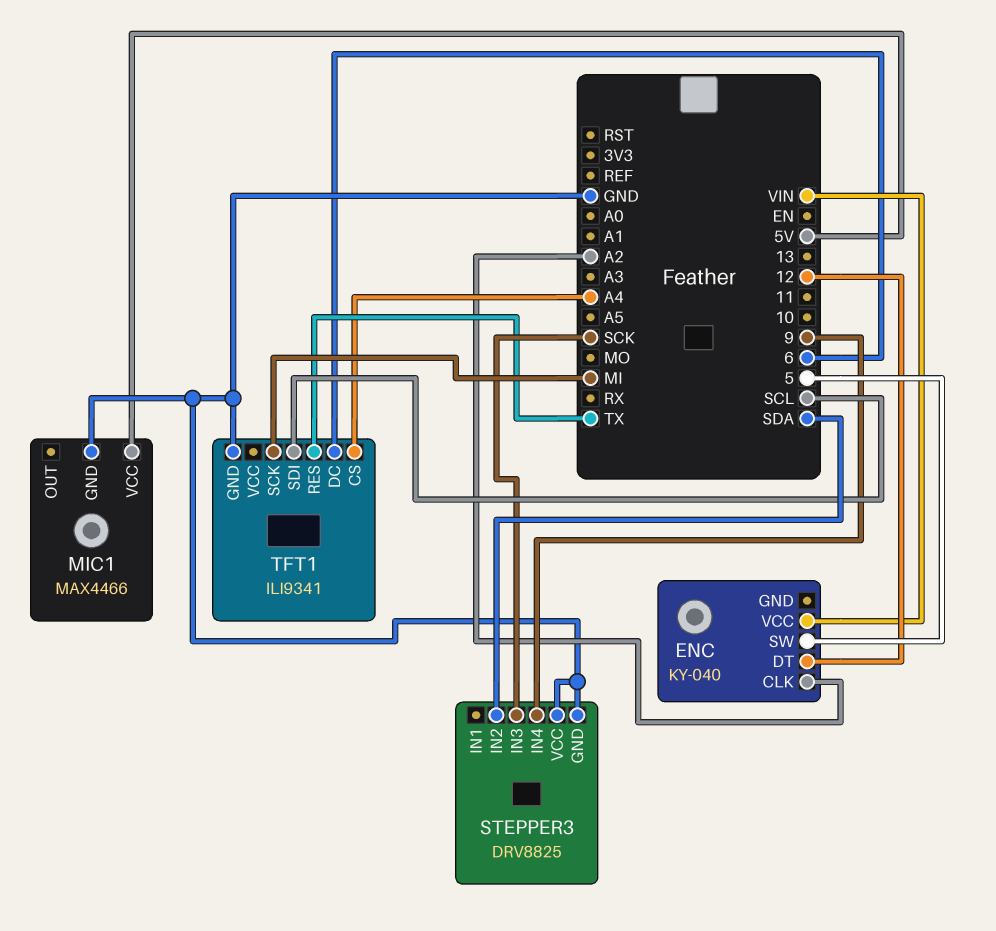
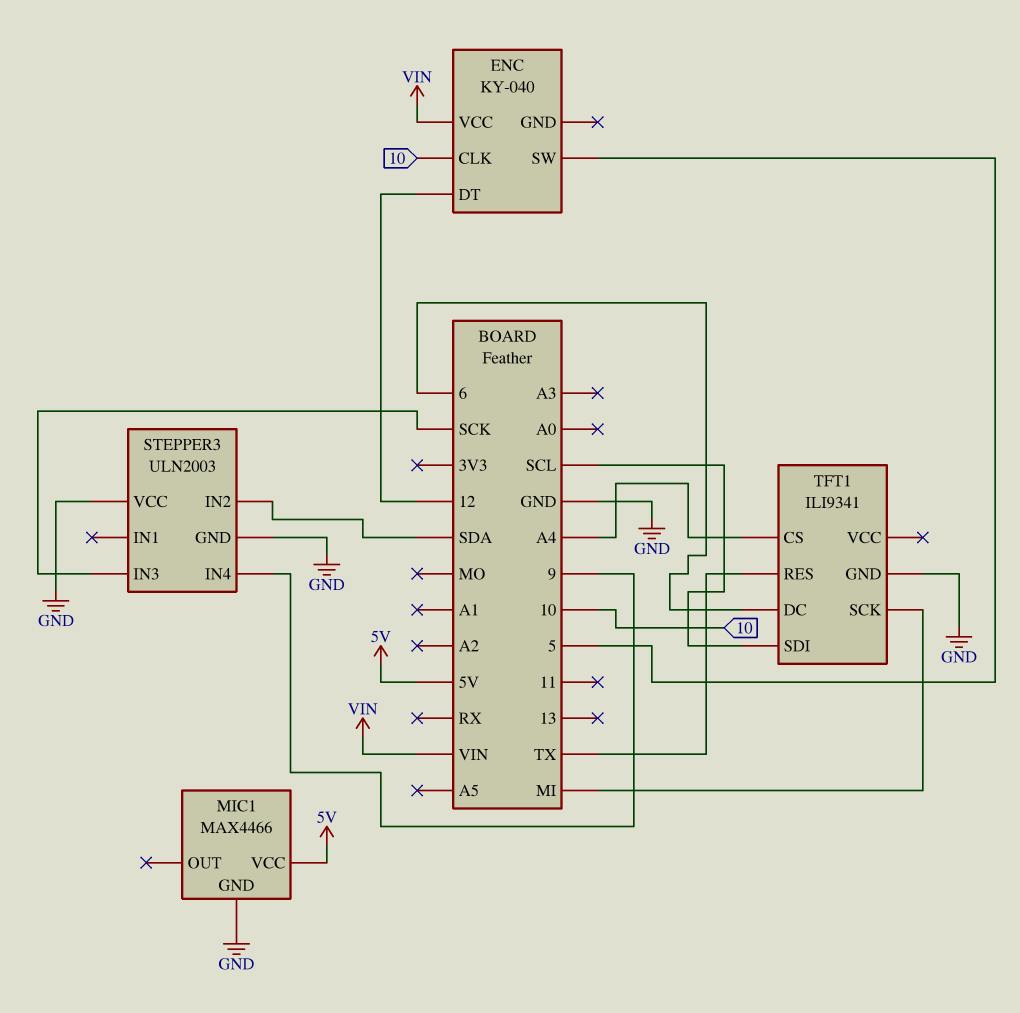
ENC pin CLK: A2 -> 10
STEPPER3: DRV8825 -> ULN2003

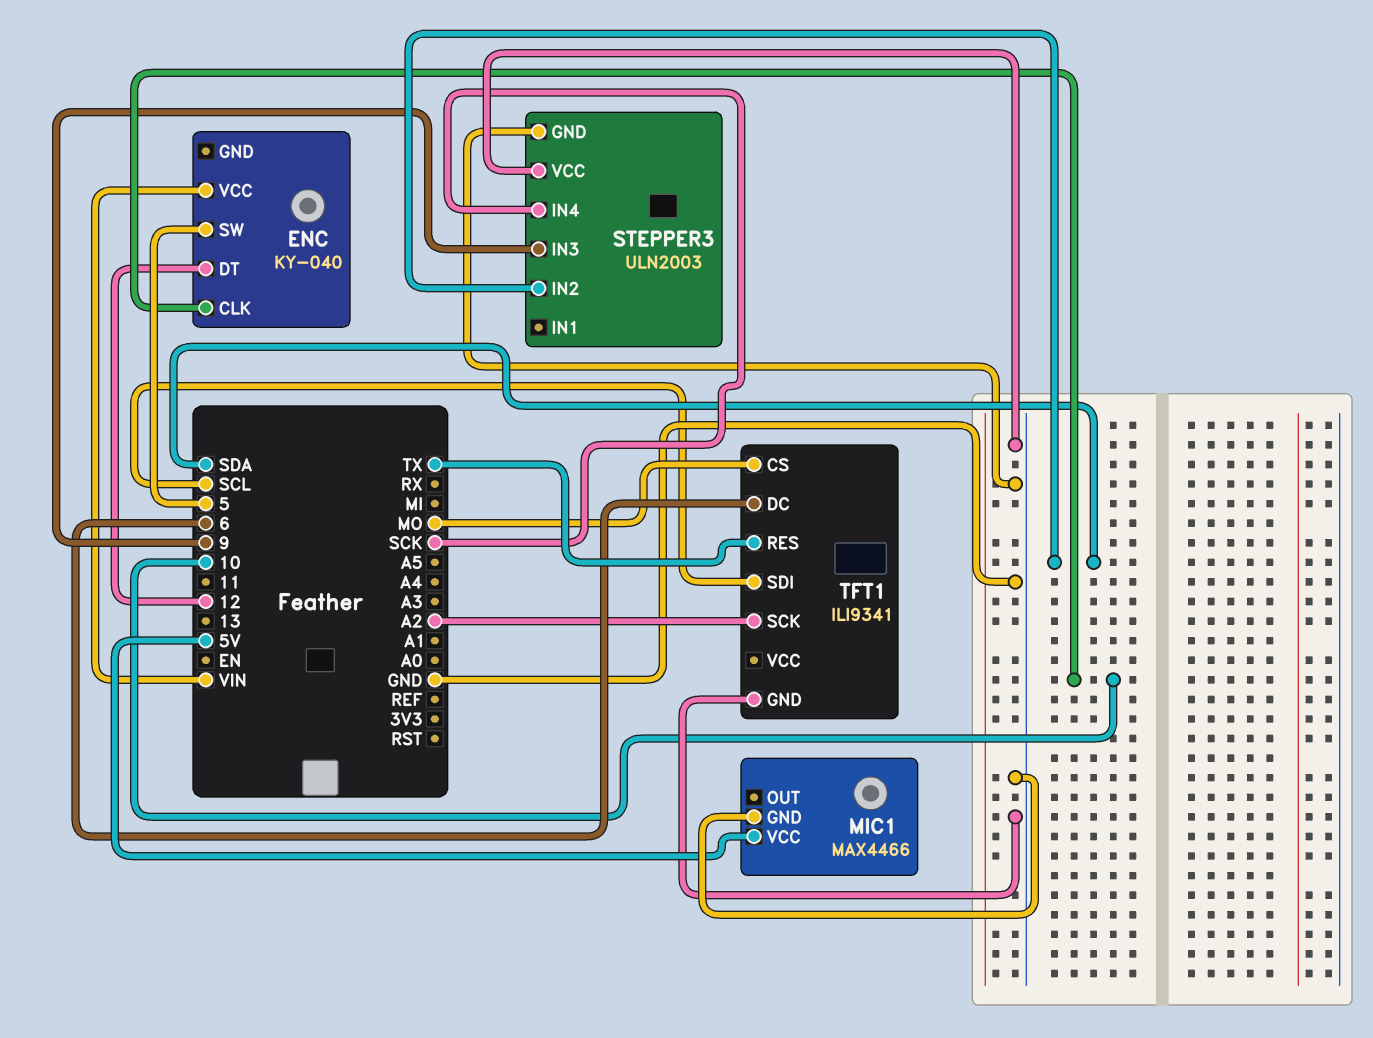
STEPPER3 pin IN3: SCK -> 9
STEPPER3 pin IN4: 9 -> SCK
TFT1 pin CS: A4 -> MO
TFT1 pin SCK: MI -> A2

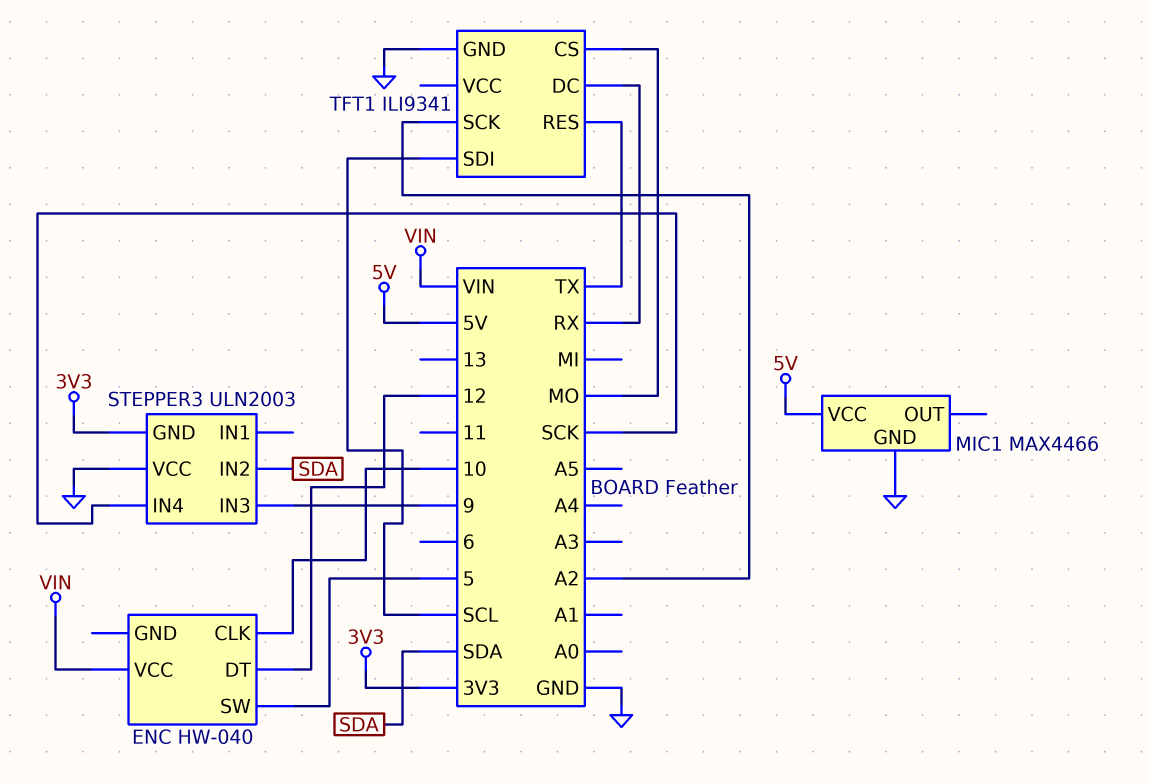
ENC: KY-040 -> HW-040
STEPPER3 pin GND: GND -> 3V3
TFT1 pin DC: 6 -> RX

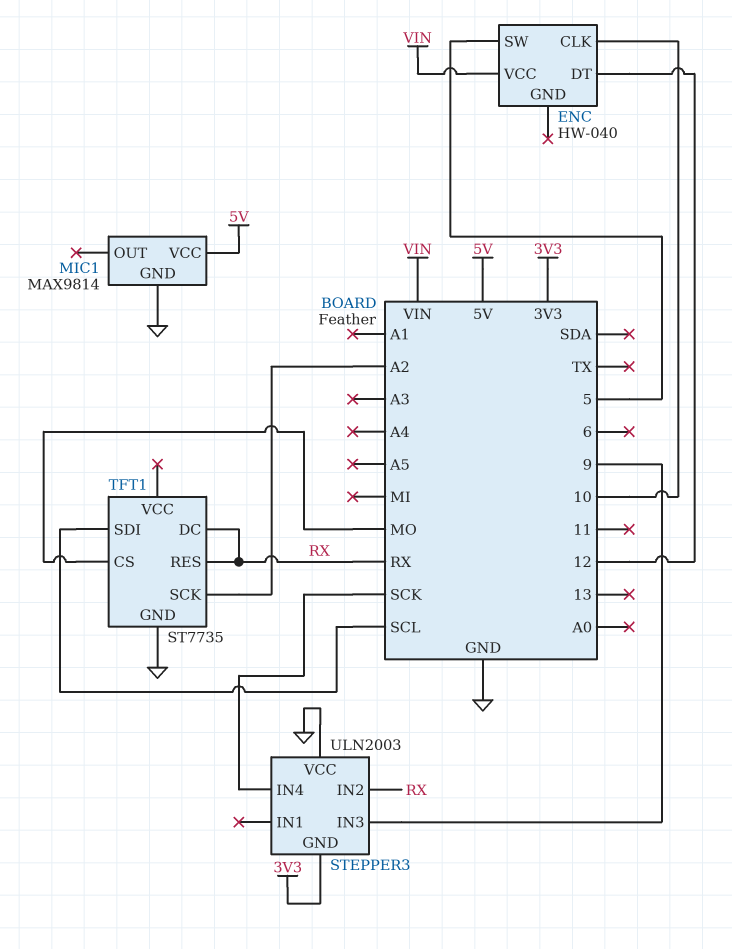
MIC1: MAX4466 -> MAX9814
STEPPER3 pin IN2: SDA -> RX
TFT1: ILI9341 -> ST7735
TFT1 pin RES: TX -> RX

